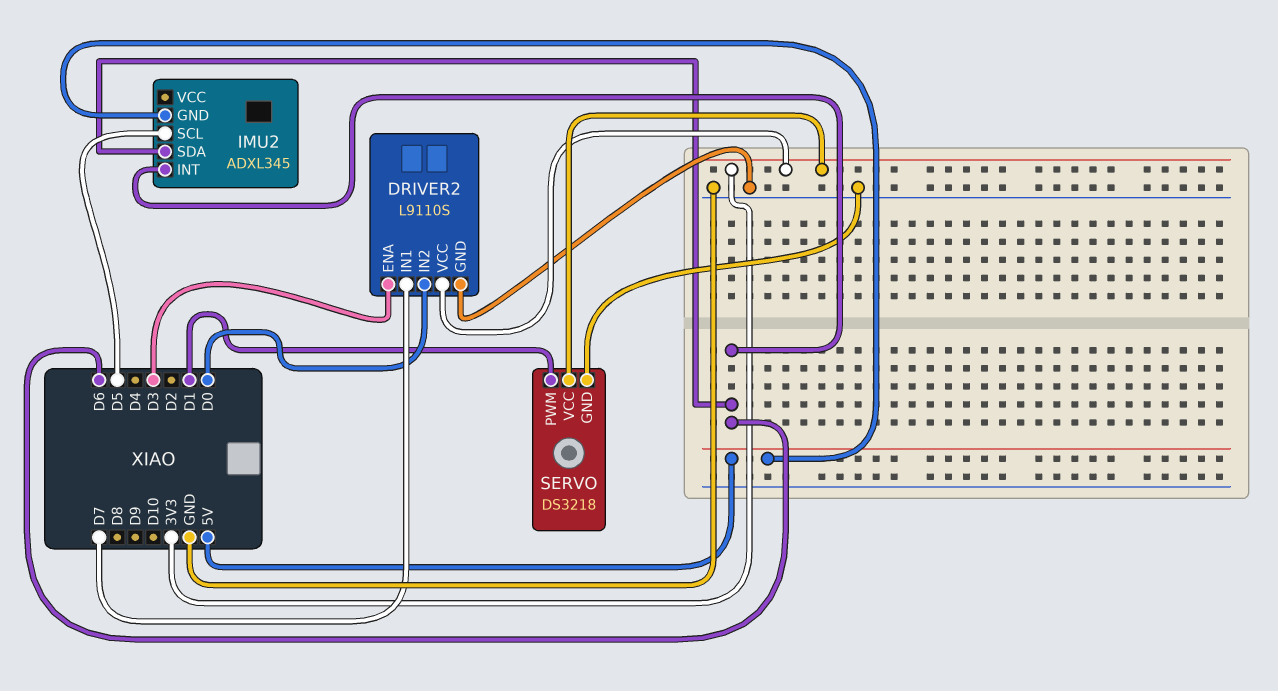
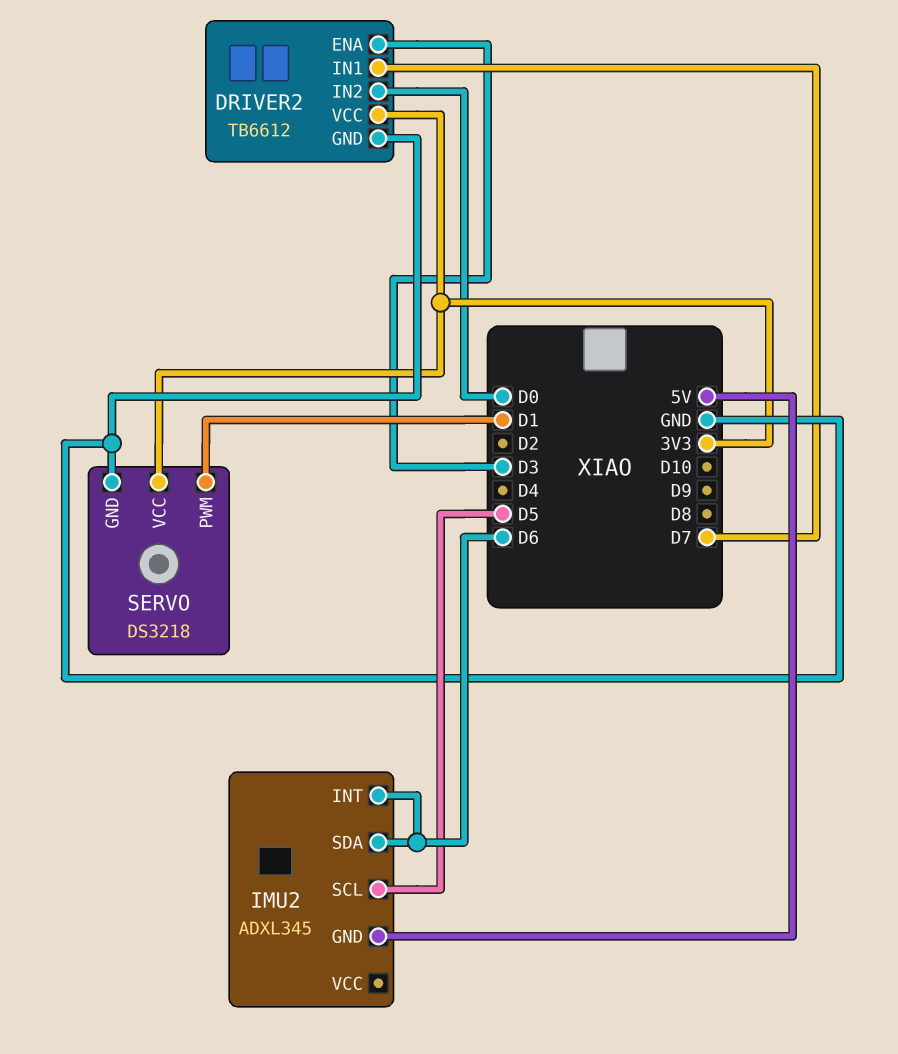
DRIVER2: L9110S -> TB6612

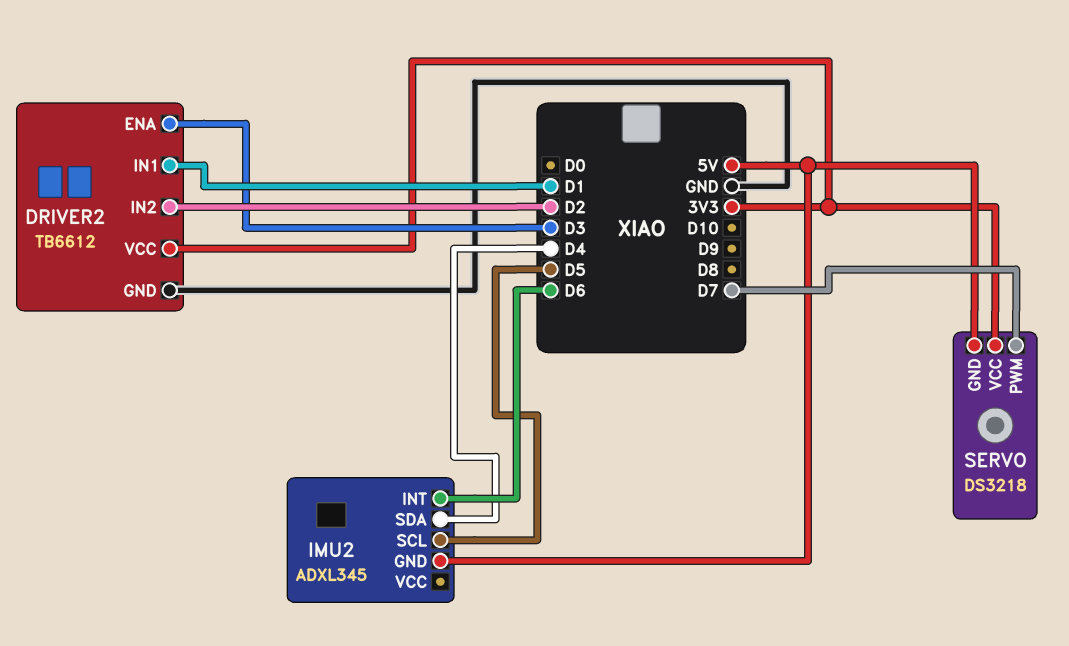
DRIVER2 pin IN1: D7 -> D1
DRIVER2 pin IN2: D0 -> D2
IMU2 pin SDA: D6 -> D4
SERVO pin GND: GND -> 5V
SERVO pin PWM: D1 -> D7

